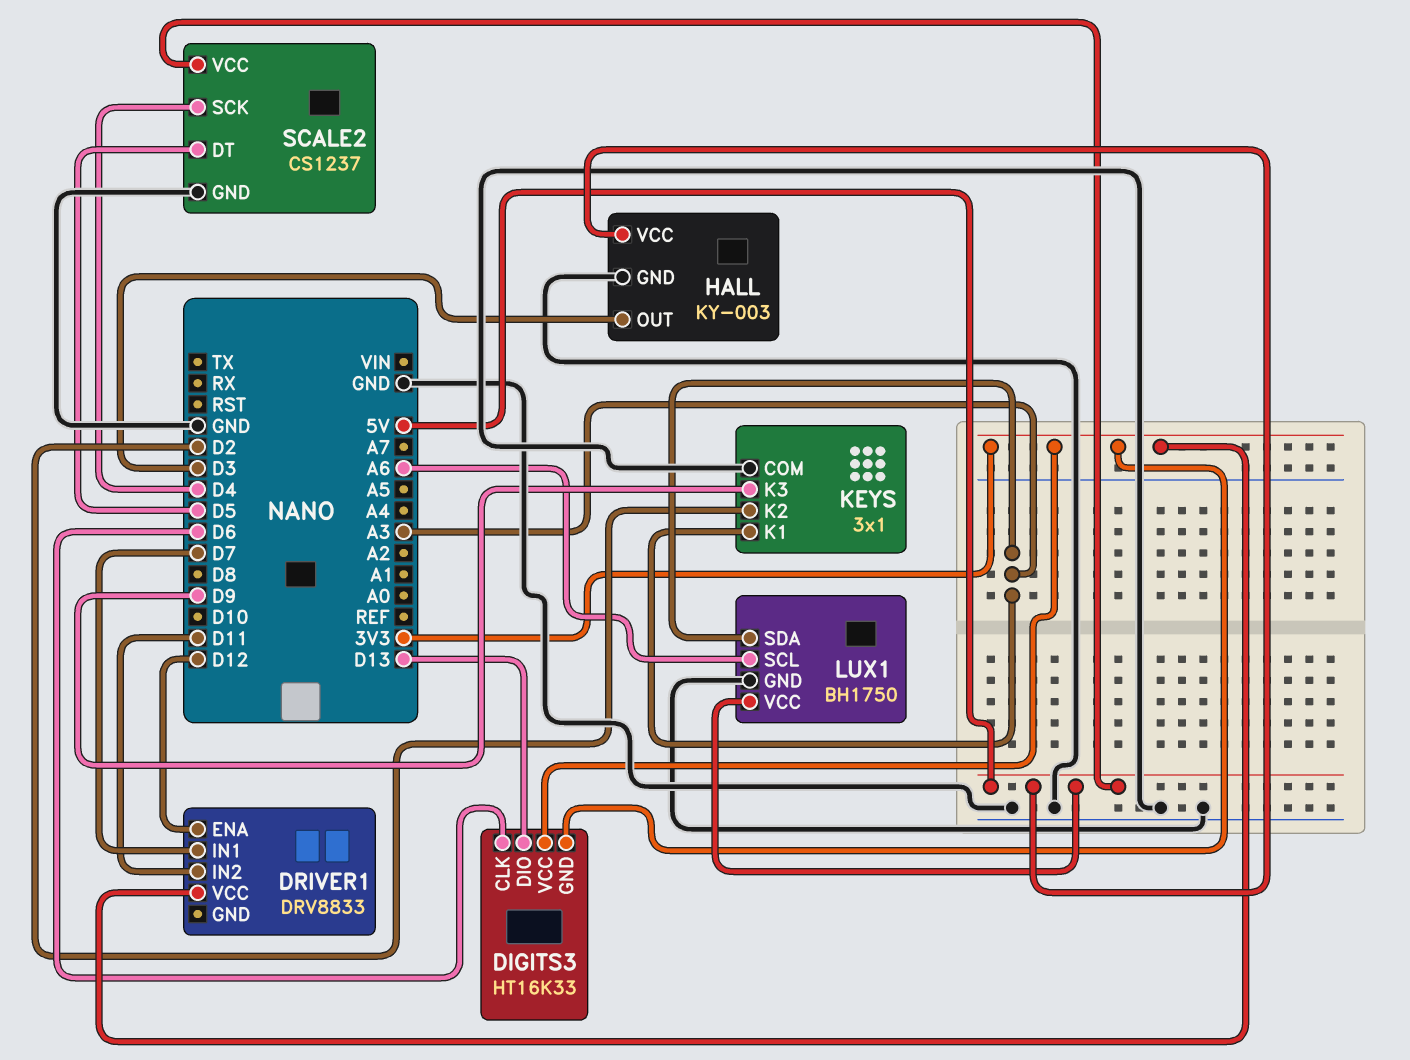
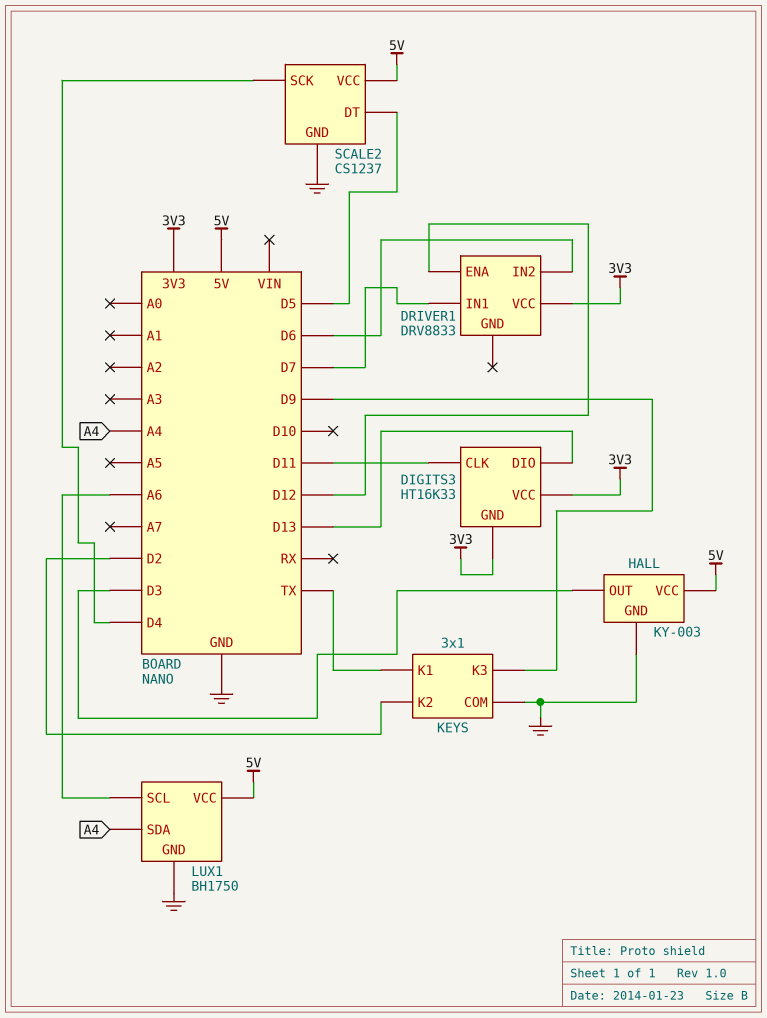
DIGITS3 pin CLK: D6 -> D11
DRIVER1 pin IN2: D11 -> D6
KEYS pin K1: A3 -> TX
LUX1 pin SDA: A3 -> A4

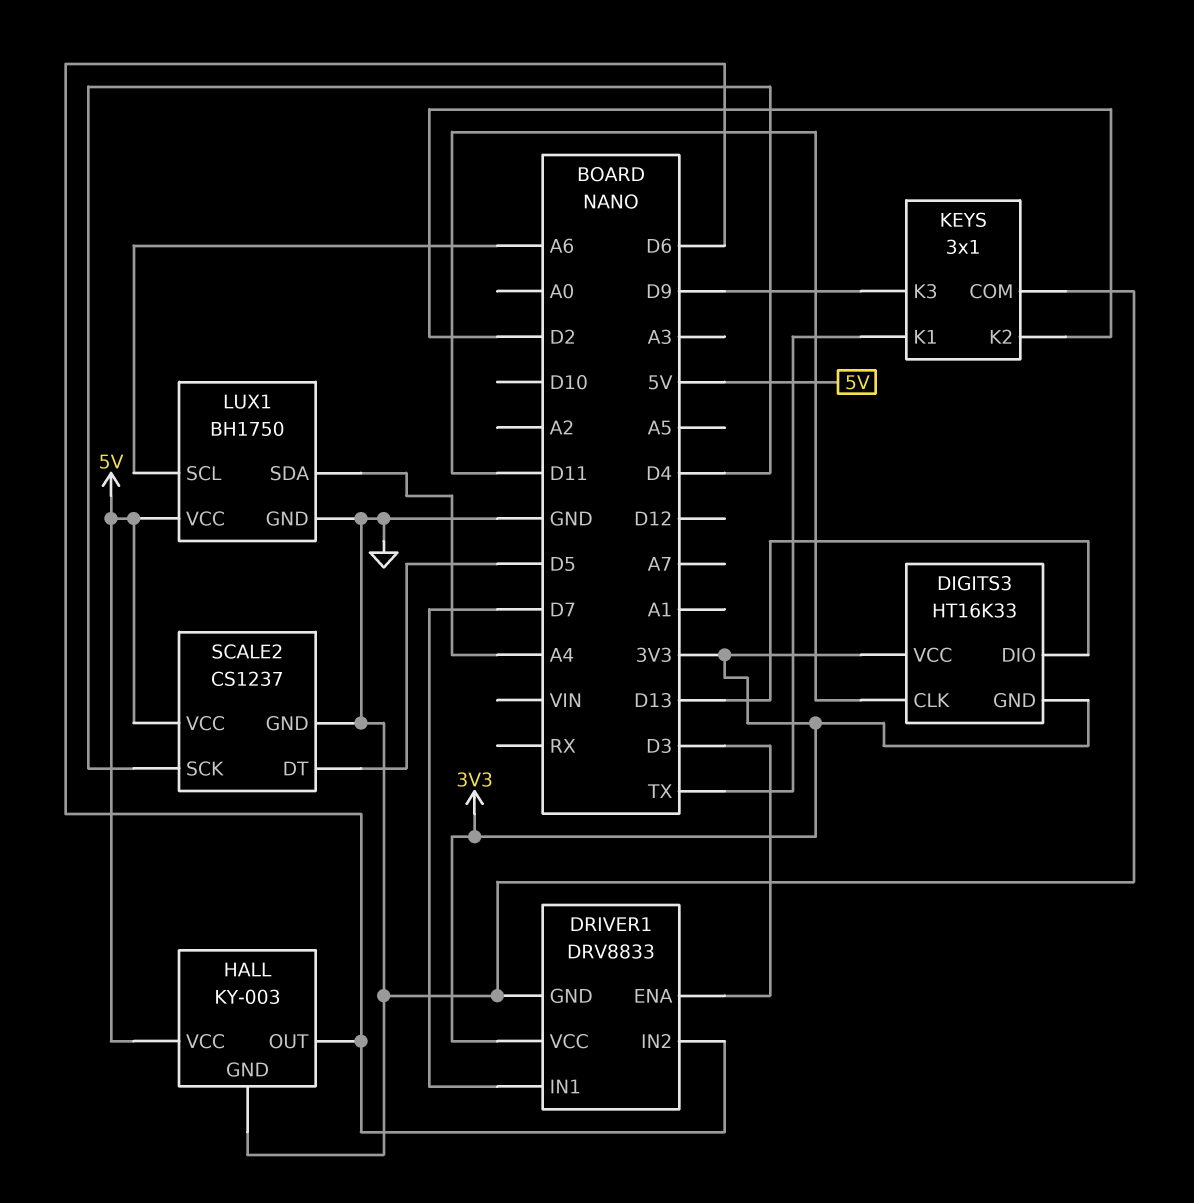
DRIVER1 pin ENA: D12 -> D3
DRIVER1 pin GND: none -> GND
HALL pin OUT: D3 -> D6

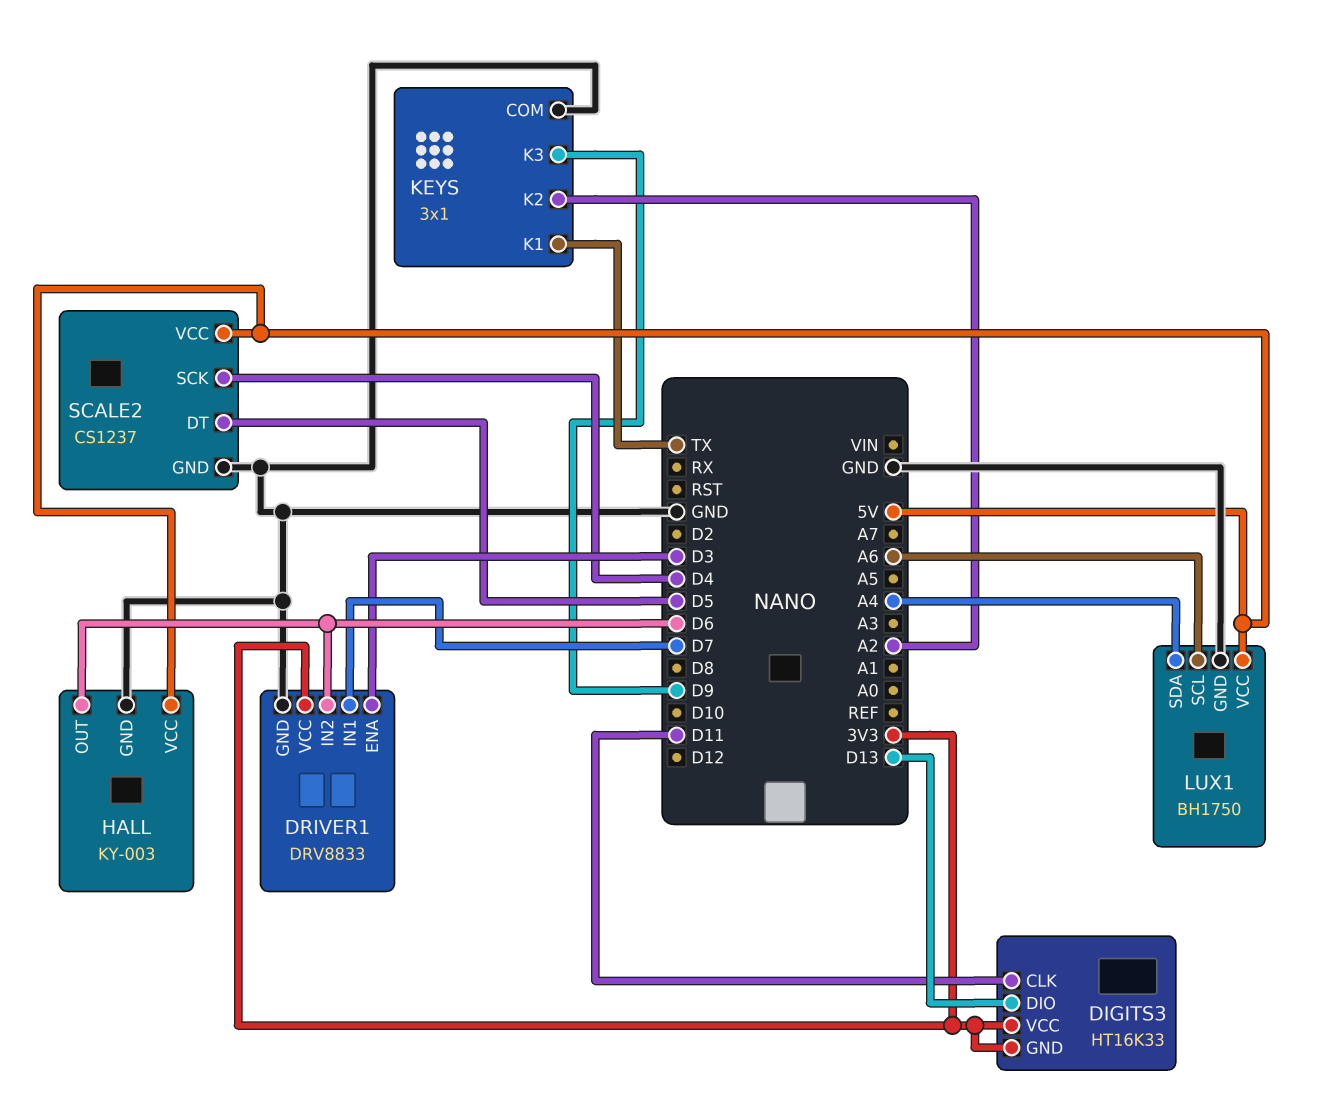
KEYS pin K2: D2 -> A2

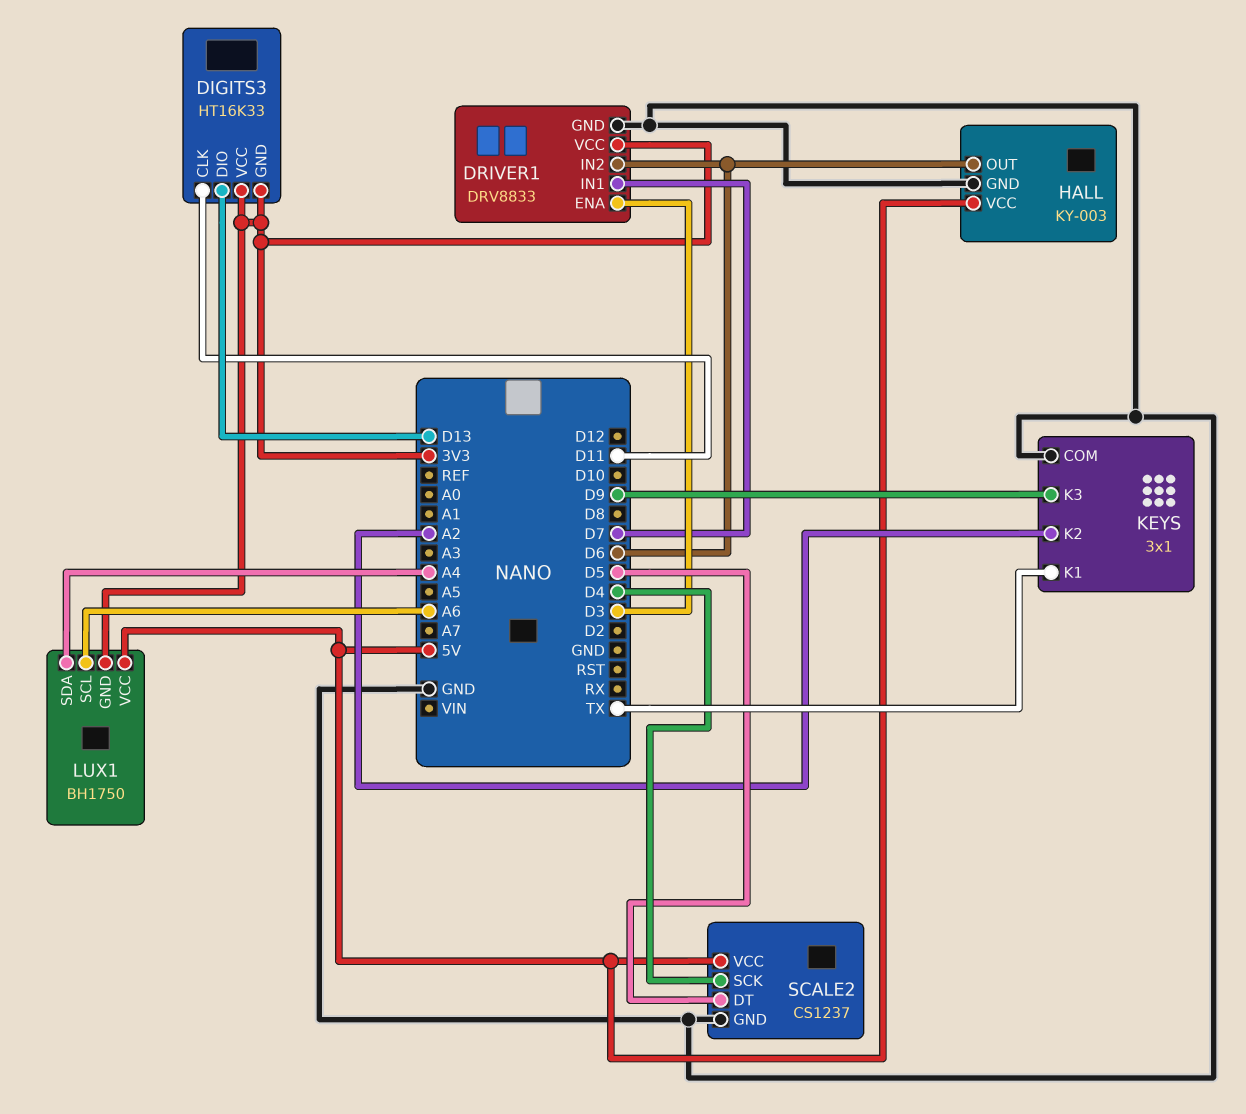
LUX1 pin GND: GND -> 3V3

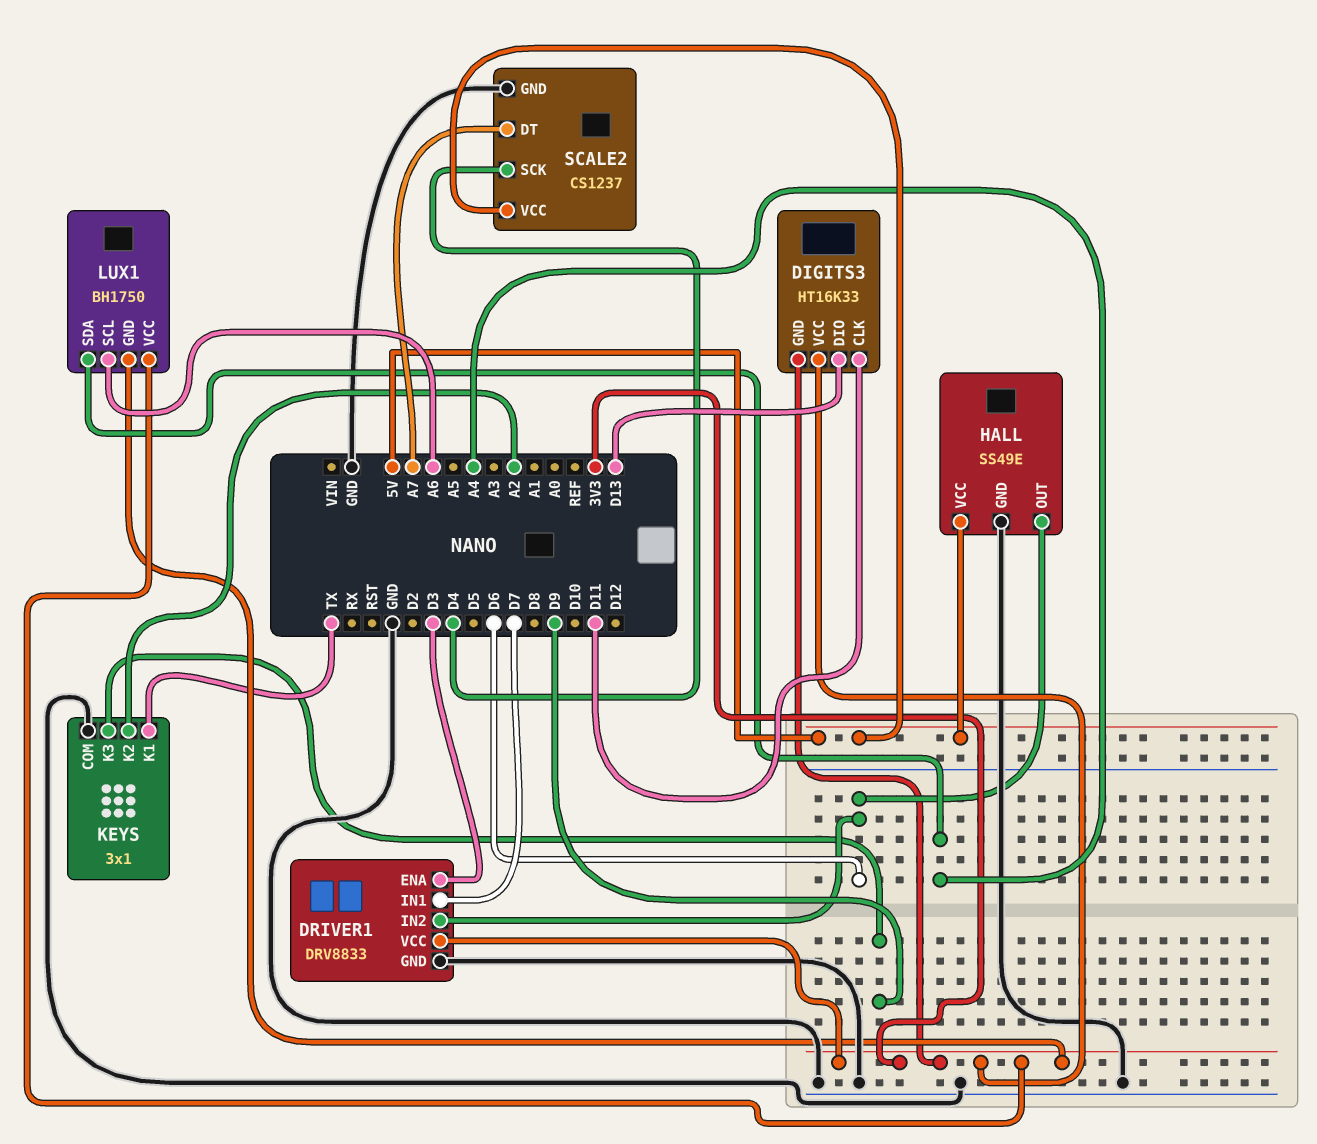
HALL: KY-003 -> SS49E
LUX1 pin VCC: 5V -> 3V3
SCALE2 pin DT: D5 -> A7

